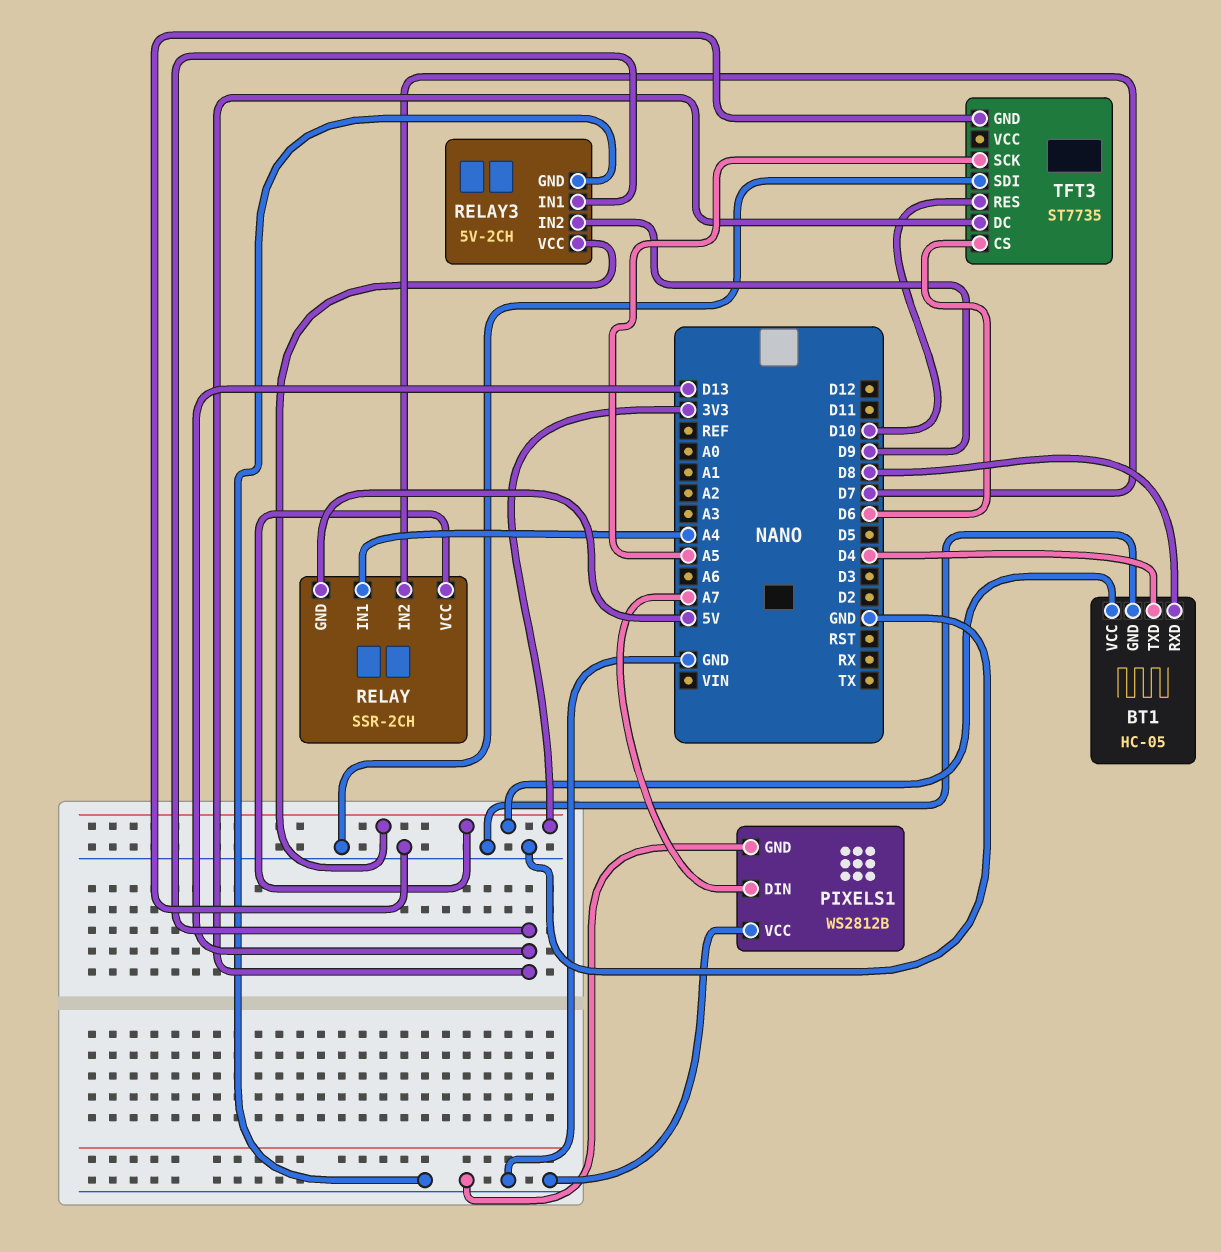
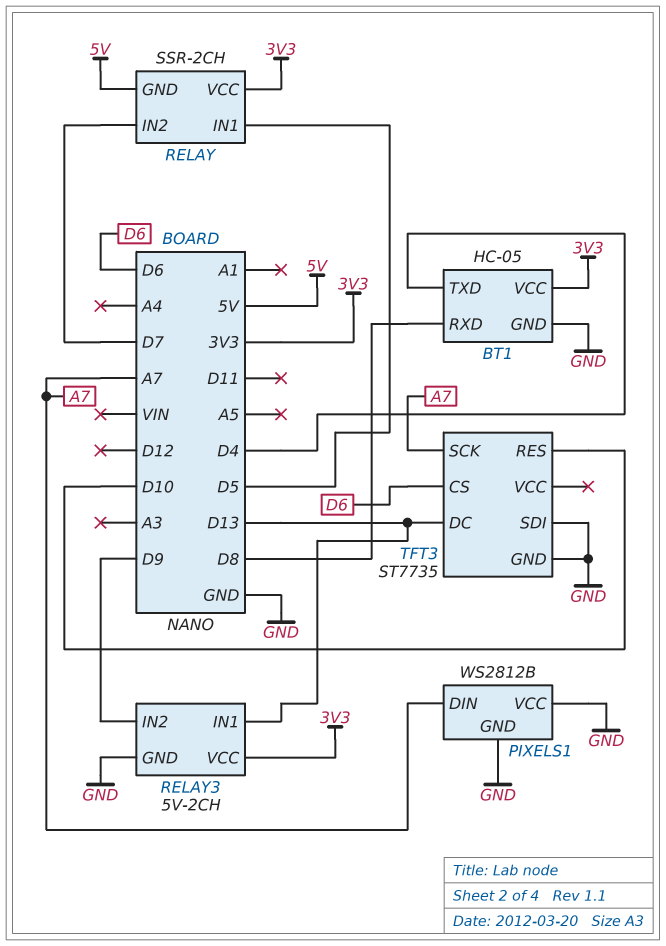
RELAY pin IN1: A4 -> D5
TFT3 pin SCK: A5 -> A7

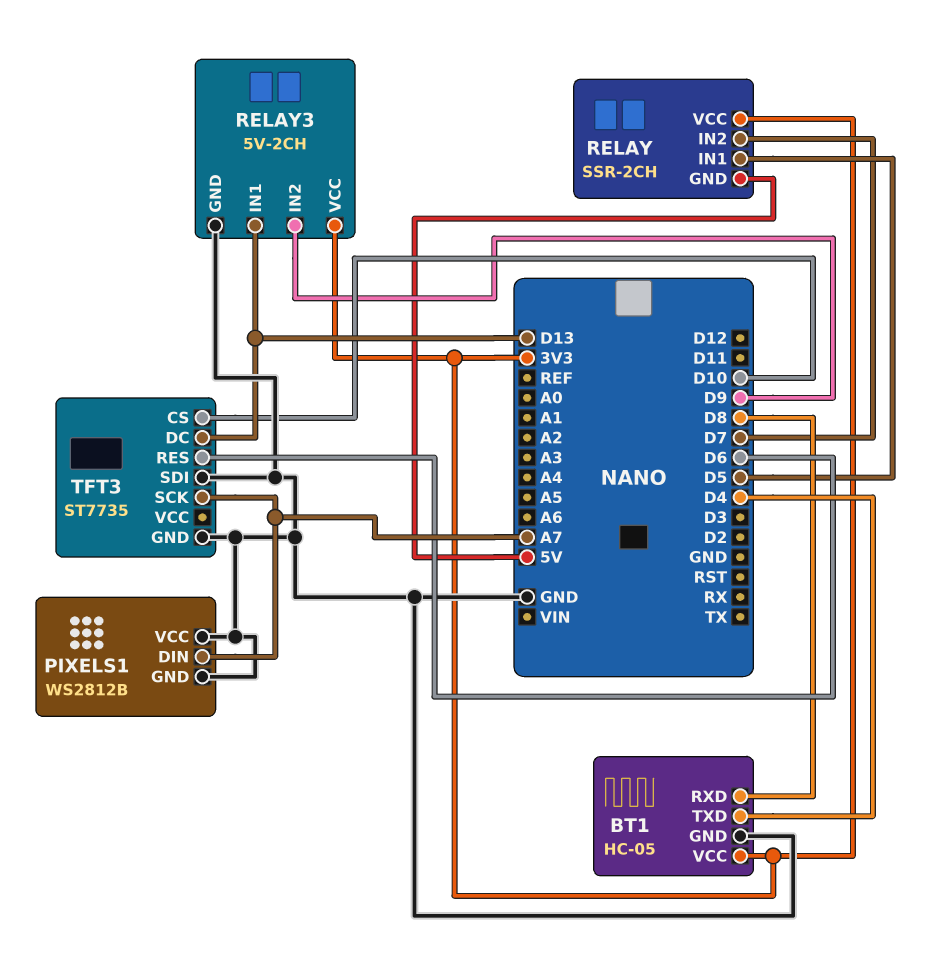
TFT3 pin CS: D6 -> D10
TFT3 pin RES: D10 -> D6

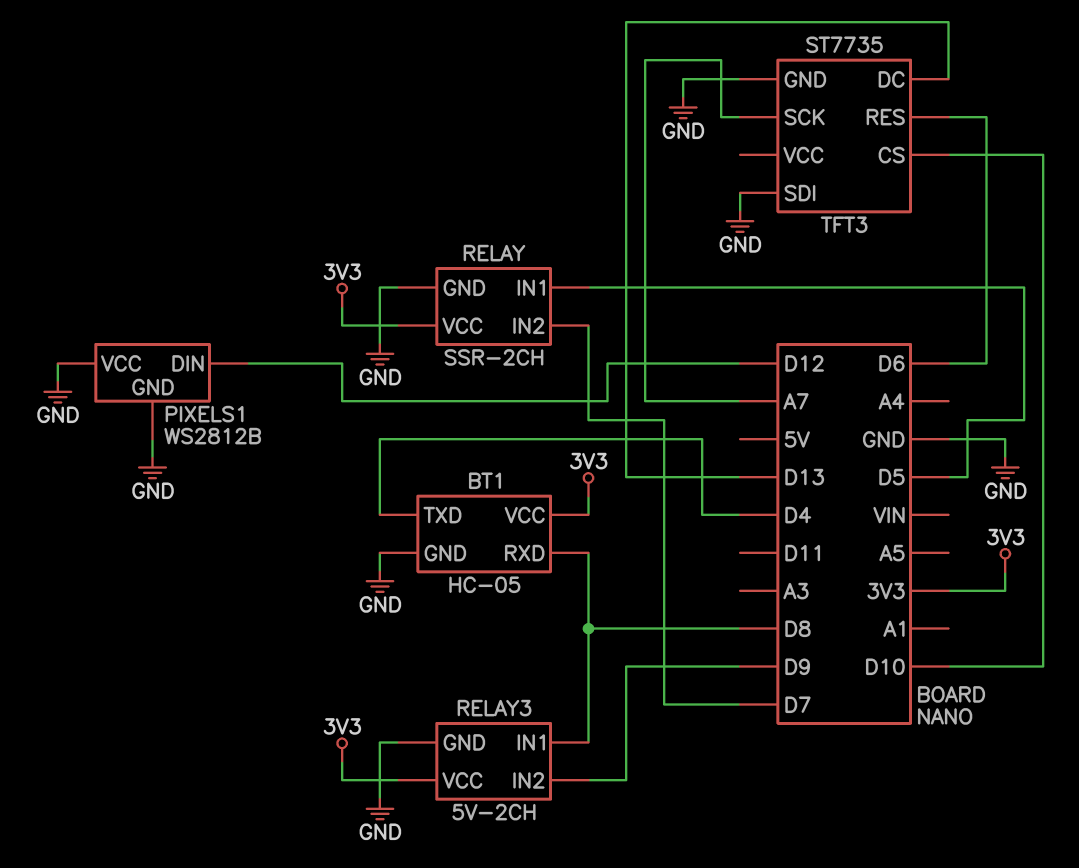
PIXELS1 pin DIN: A7 -> D12
RELAY pin GND: 5V -> GND
RELAY3 pin IN1: D13 -> D8

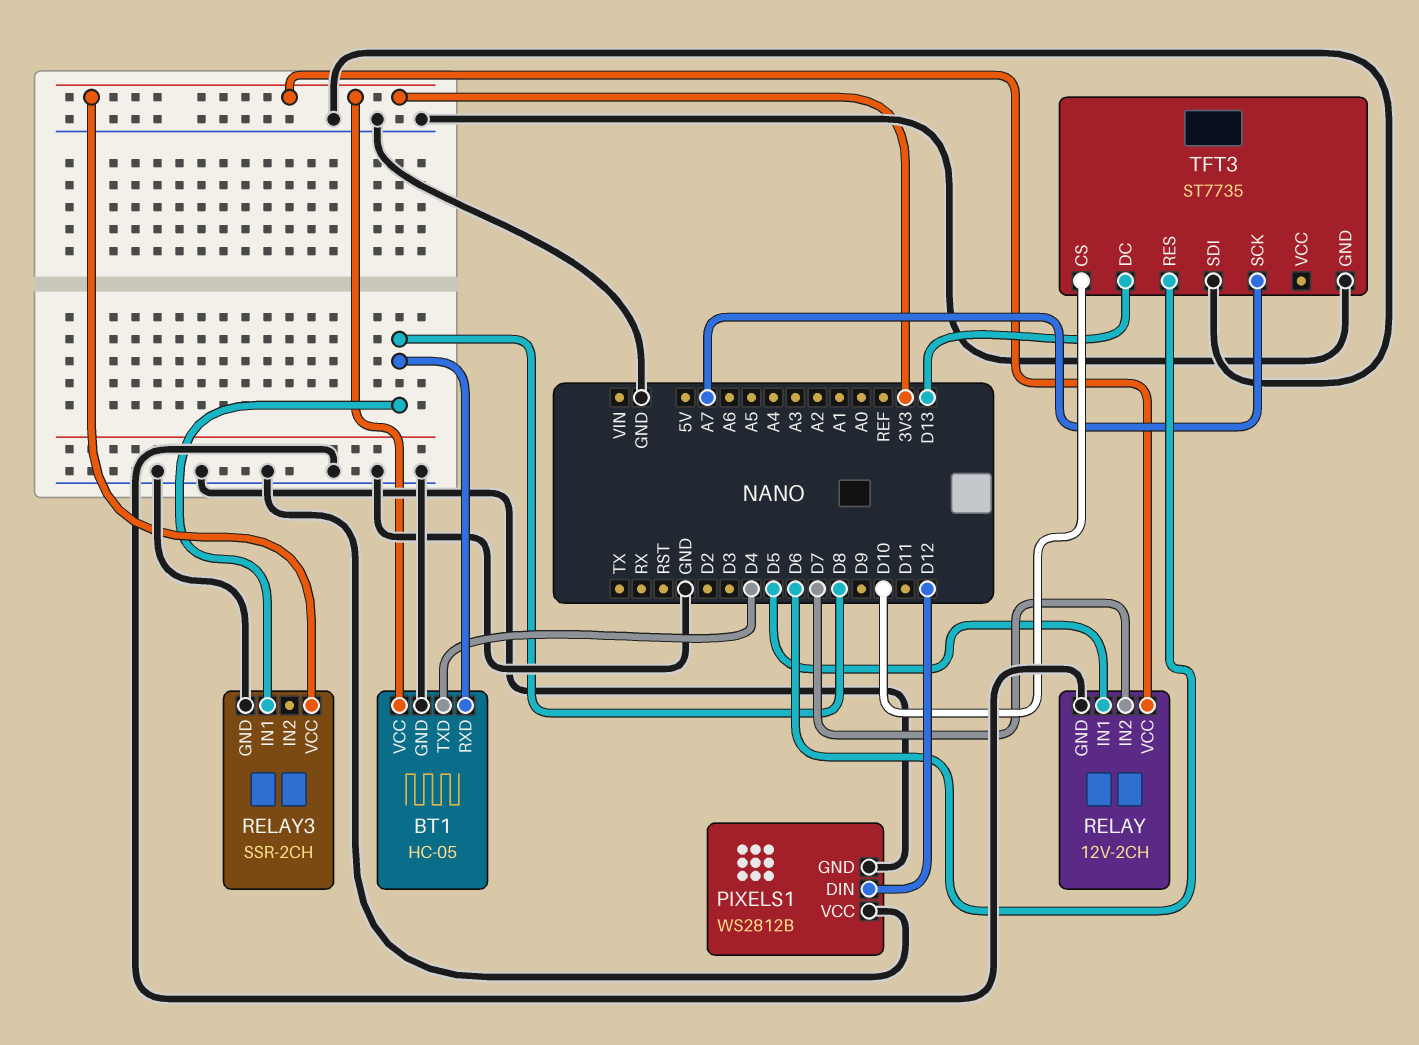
RELAY: SSR-2CH -> 12V-2CH
RELAY3: 5V-2CH -> SSR-2CH
RELAY3 pin IN2: D9 -> none

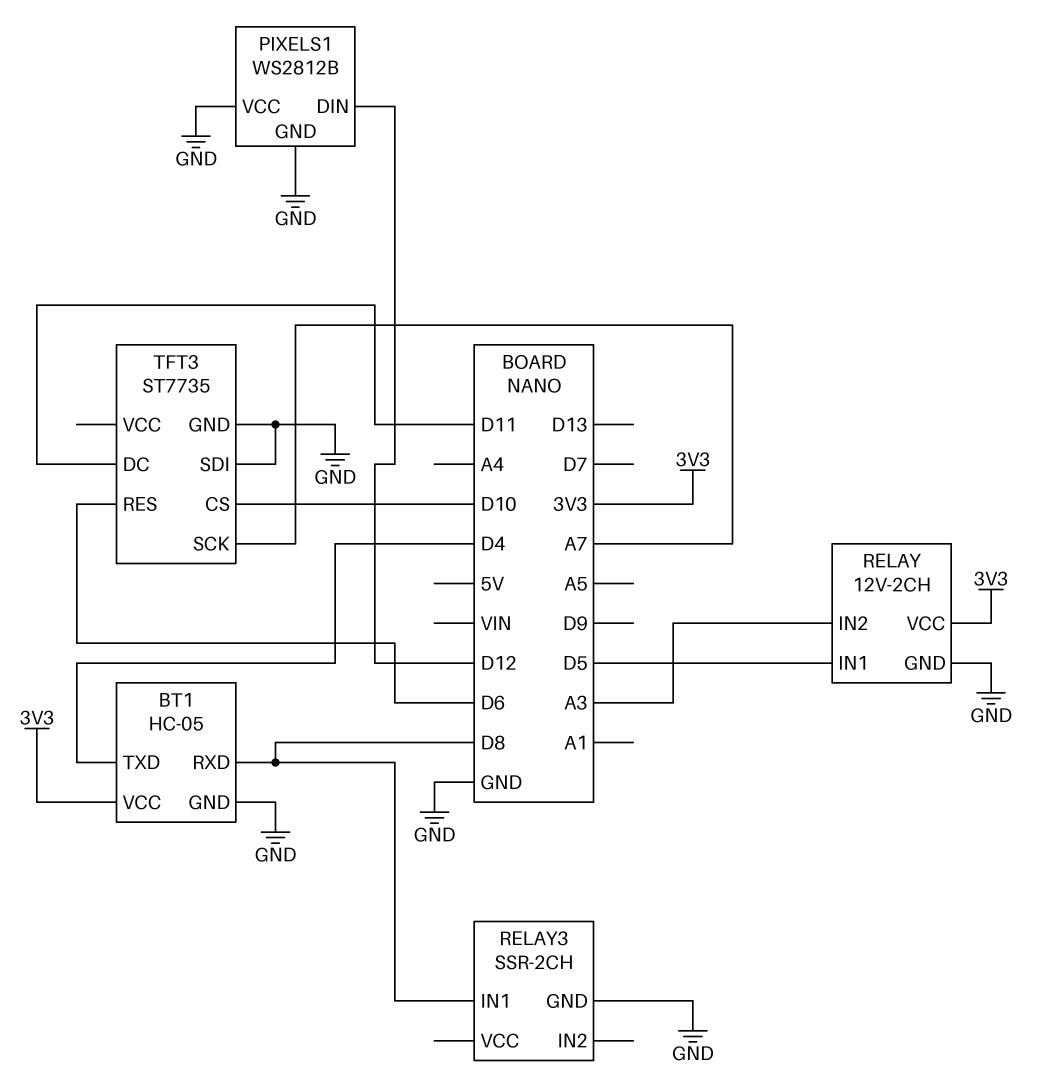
RELAY pin IN2: D7 -> A3
RELAY3 pin VCC: 3V3 -> none
TFT3 pin DC: D13 -> D11

